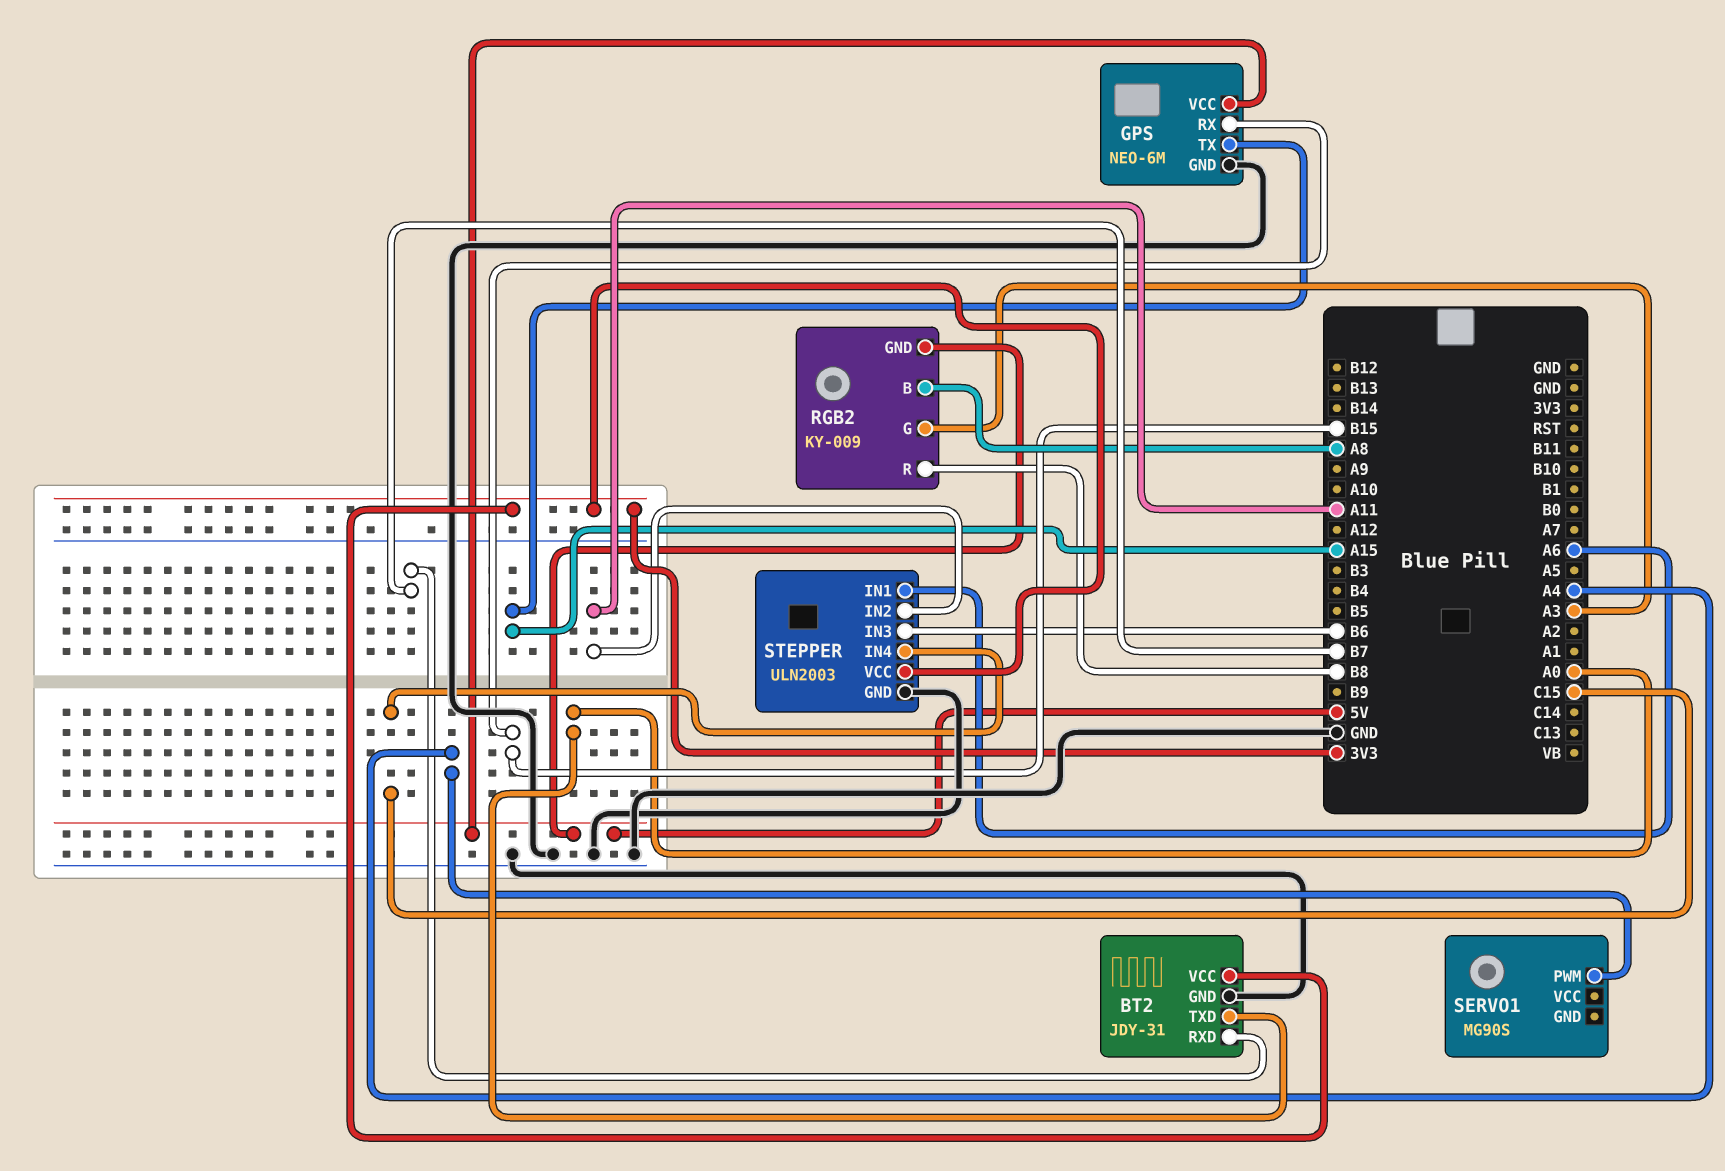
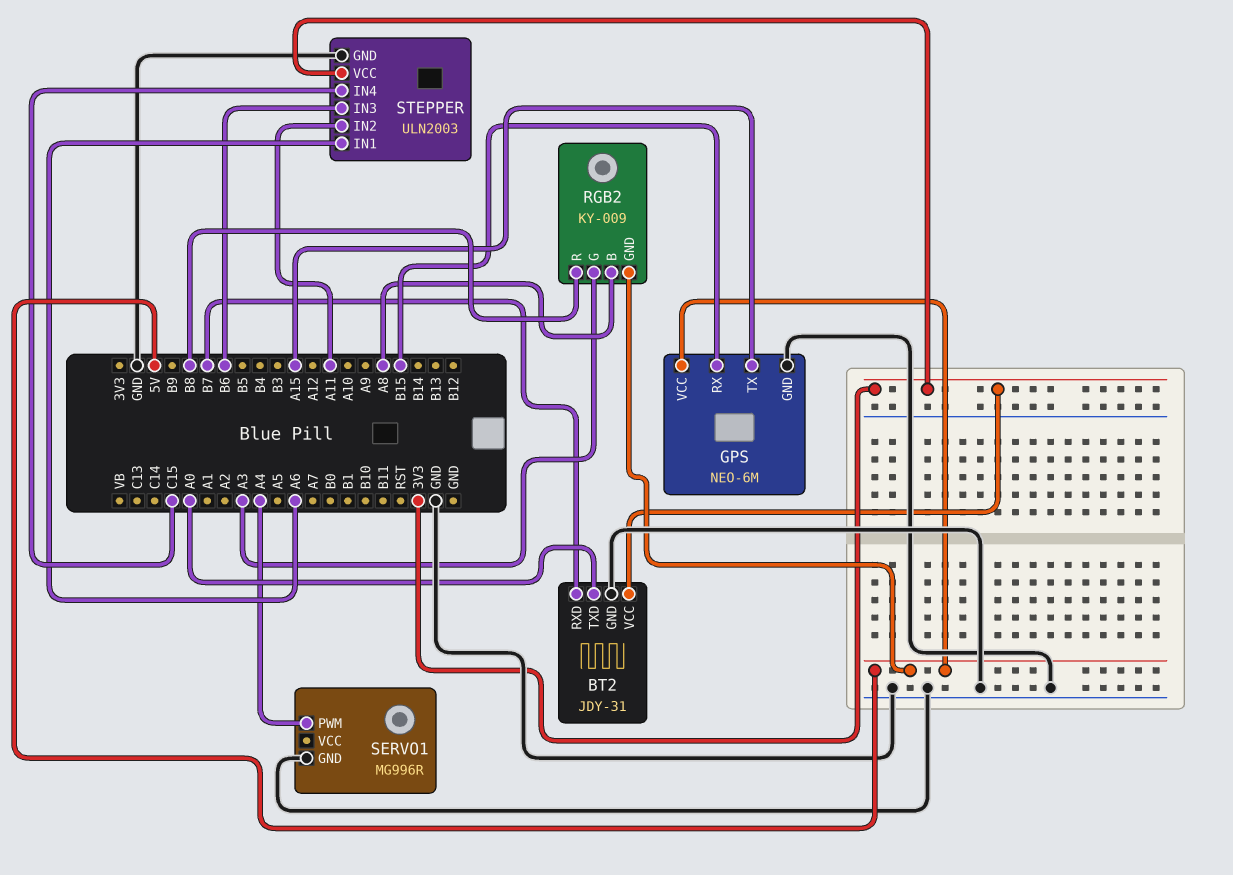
SERVO1: MG90S -> MG996R
SERVO1 pin GND: none -> GND

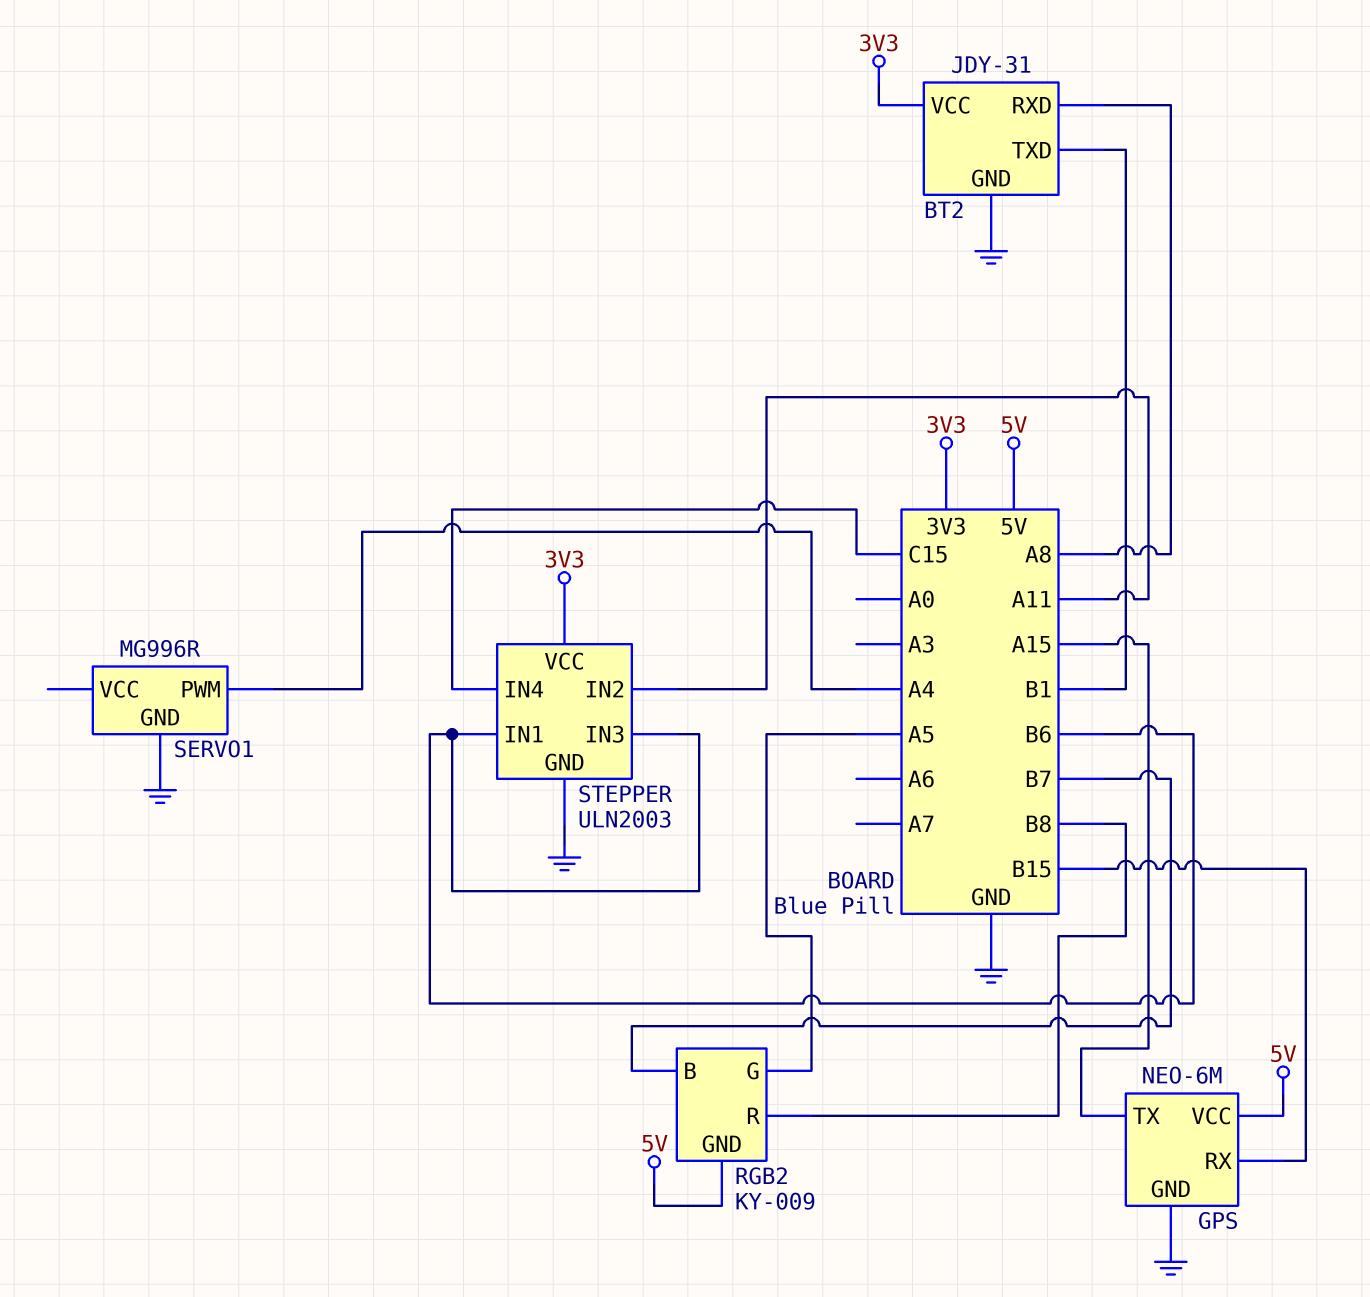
BT2 pin RXD: B7 -> A8
BT2 pin TXD: A0 -> B1
RGB2 pin B: A8 -> B7
RGB2 pin G: A3 -> A5
STEPPER pin IN1: A6 -> B6

